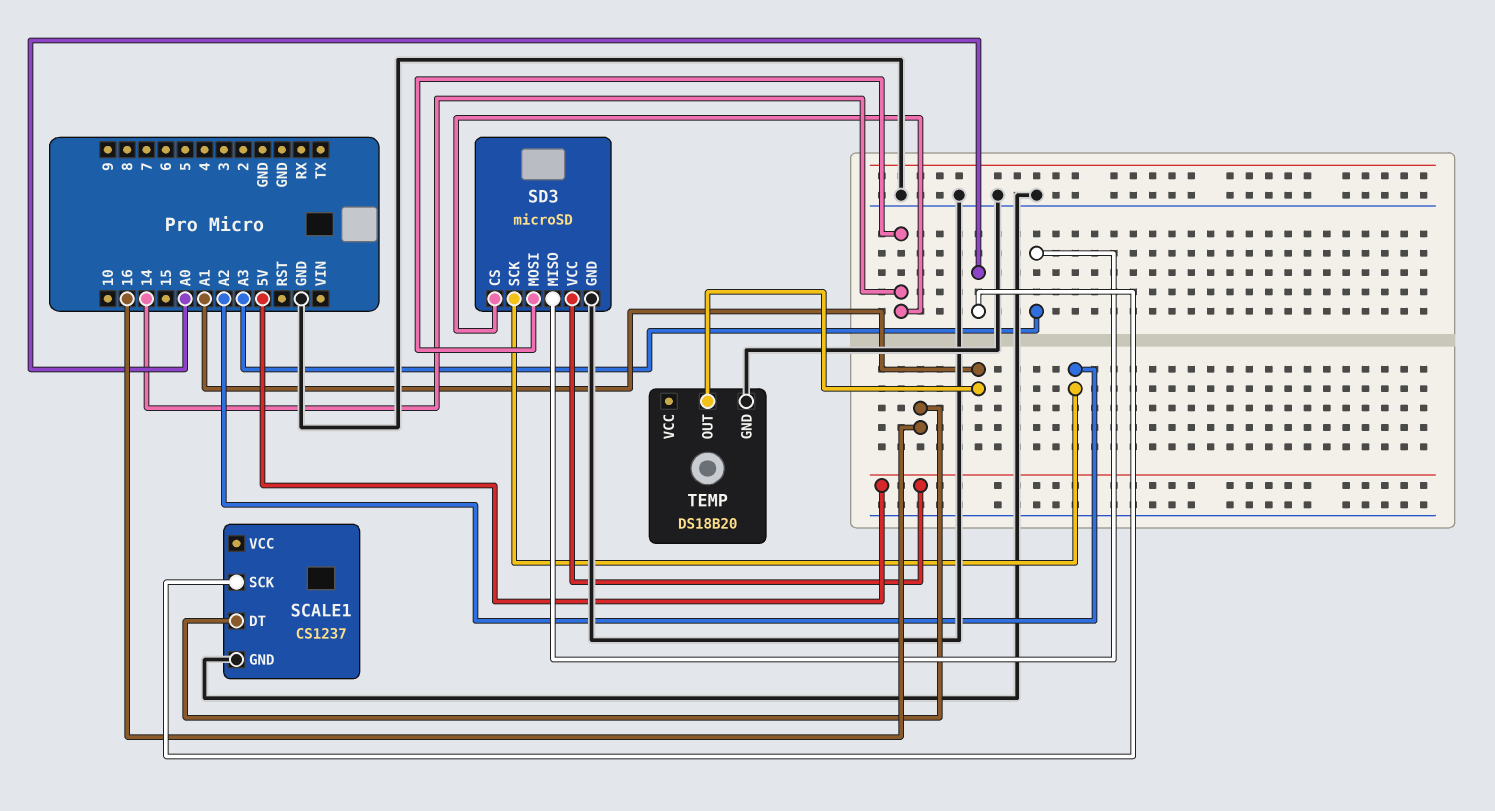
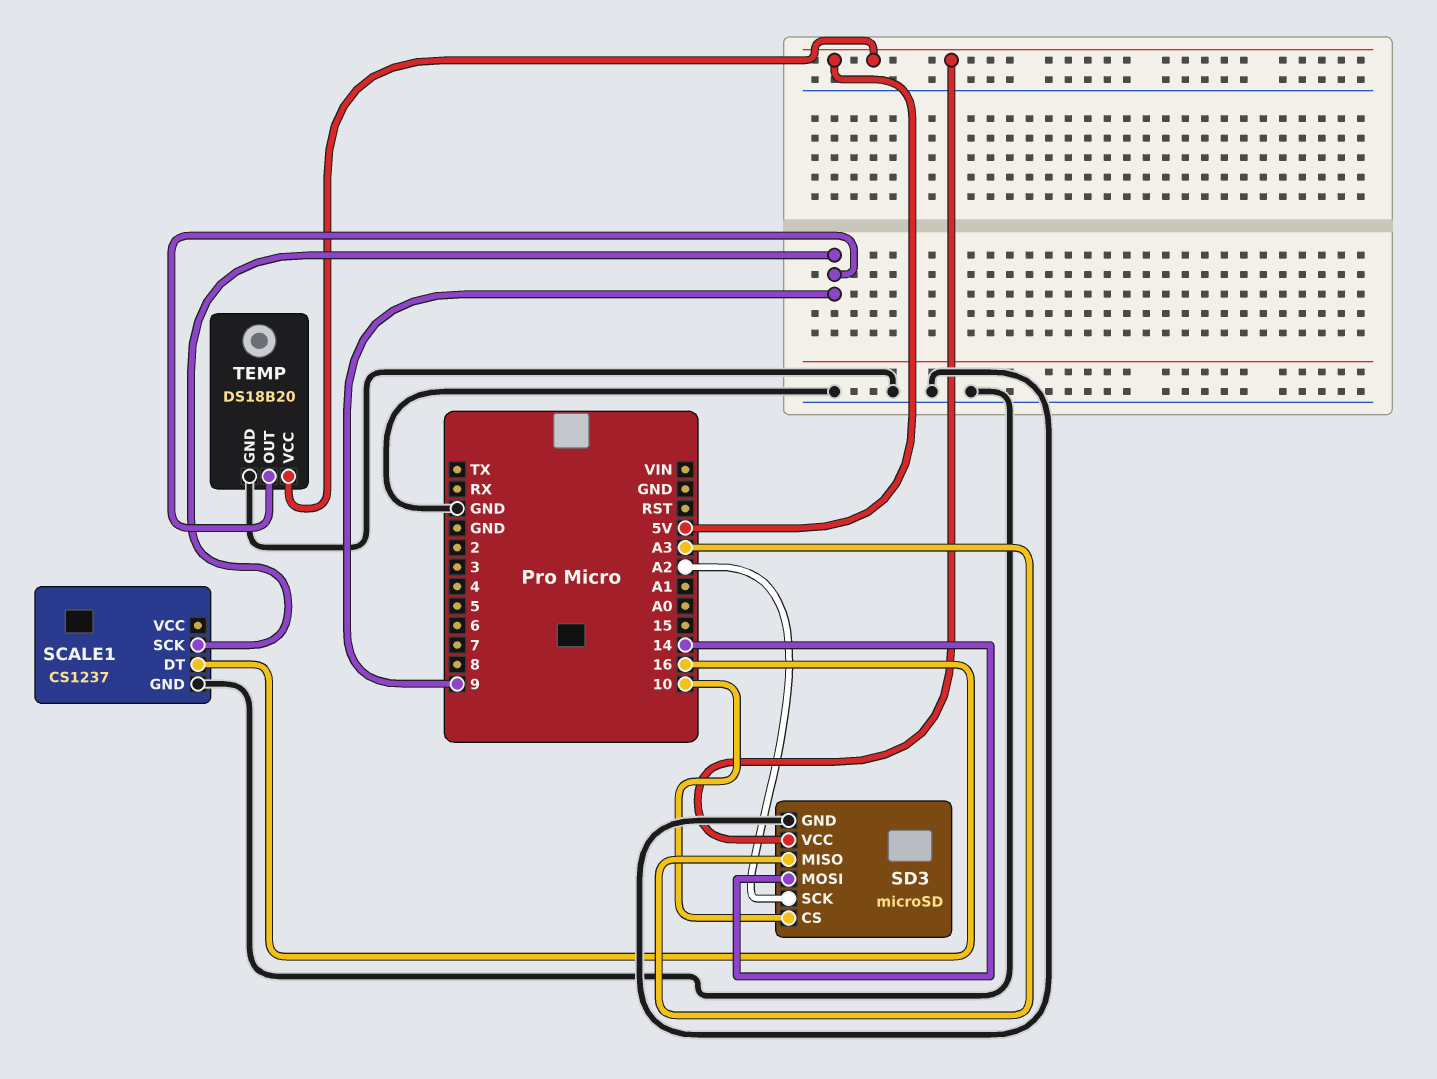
SCALE1 pin SCK: A0 -> 9
SD3 pin CS: 14 -> 10
TEMP pin OUT: A1 -> 9
TEMP pin VCC: none -> 5V

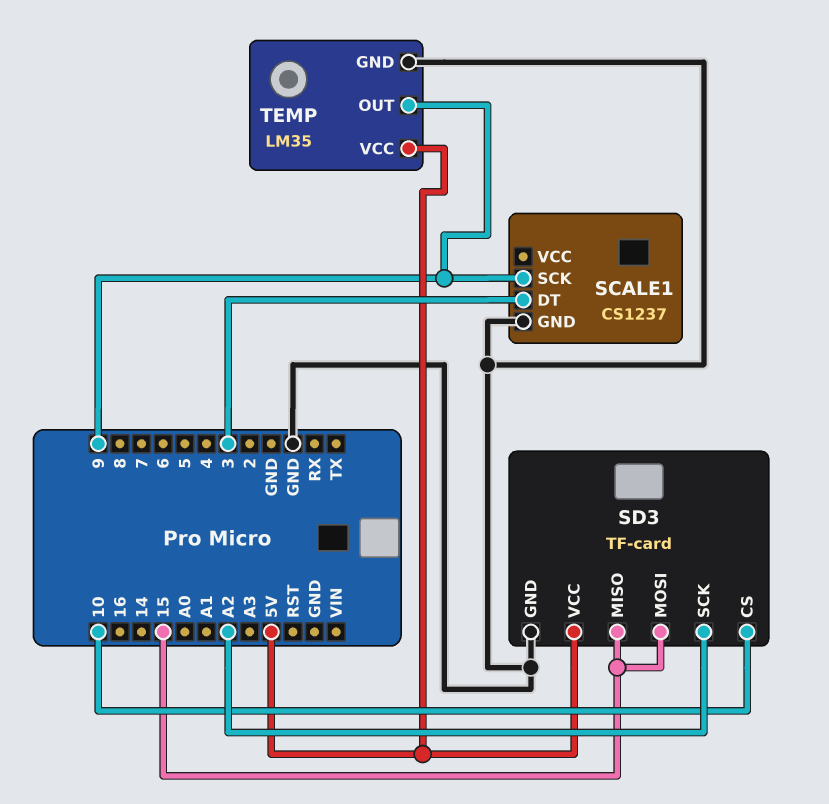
SCALE1 pin DT: 16 -> 3
SD3: microSD -> TF-card
SD3 pin MISO: A3 -> 15
SD3 pin MOSI: 14 -> 15
TEMP: DS18B20 -> LM35

